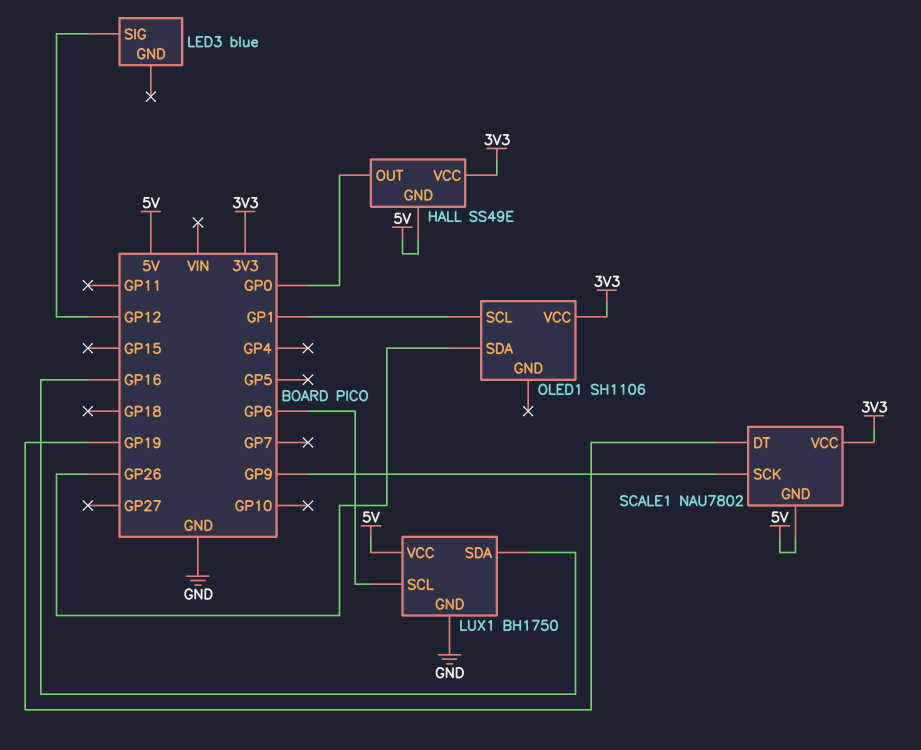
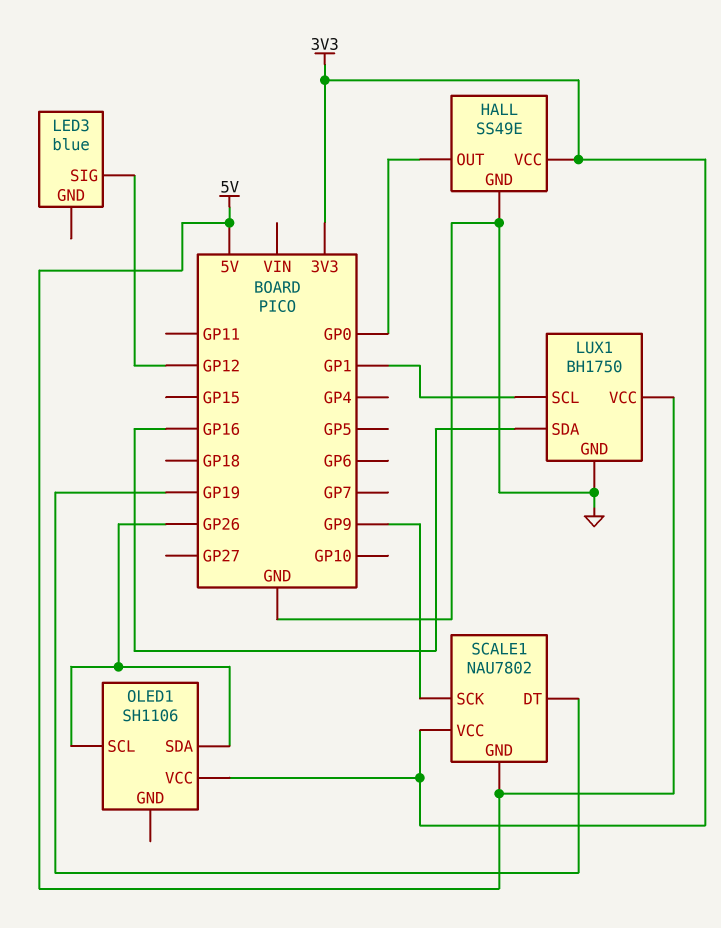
HALL pin GND: 5V -> GND
LUX1 pin SCL: GP6 -> GP1
OLED1 pin SCL: GP1 -> GP26

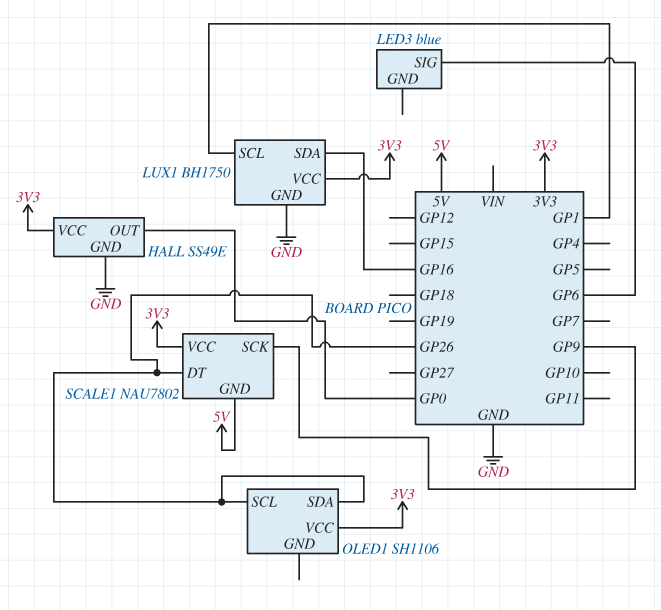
LED3 pin SIG: GP12 -> GP6
LUX1 pin VCC: 5V -> 3V3
SCALE1 pin DT: GP19 -> GP26

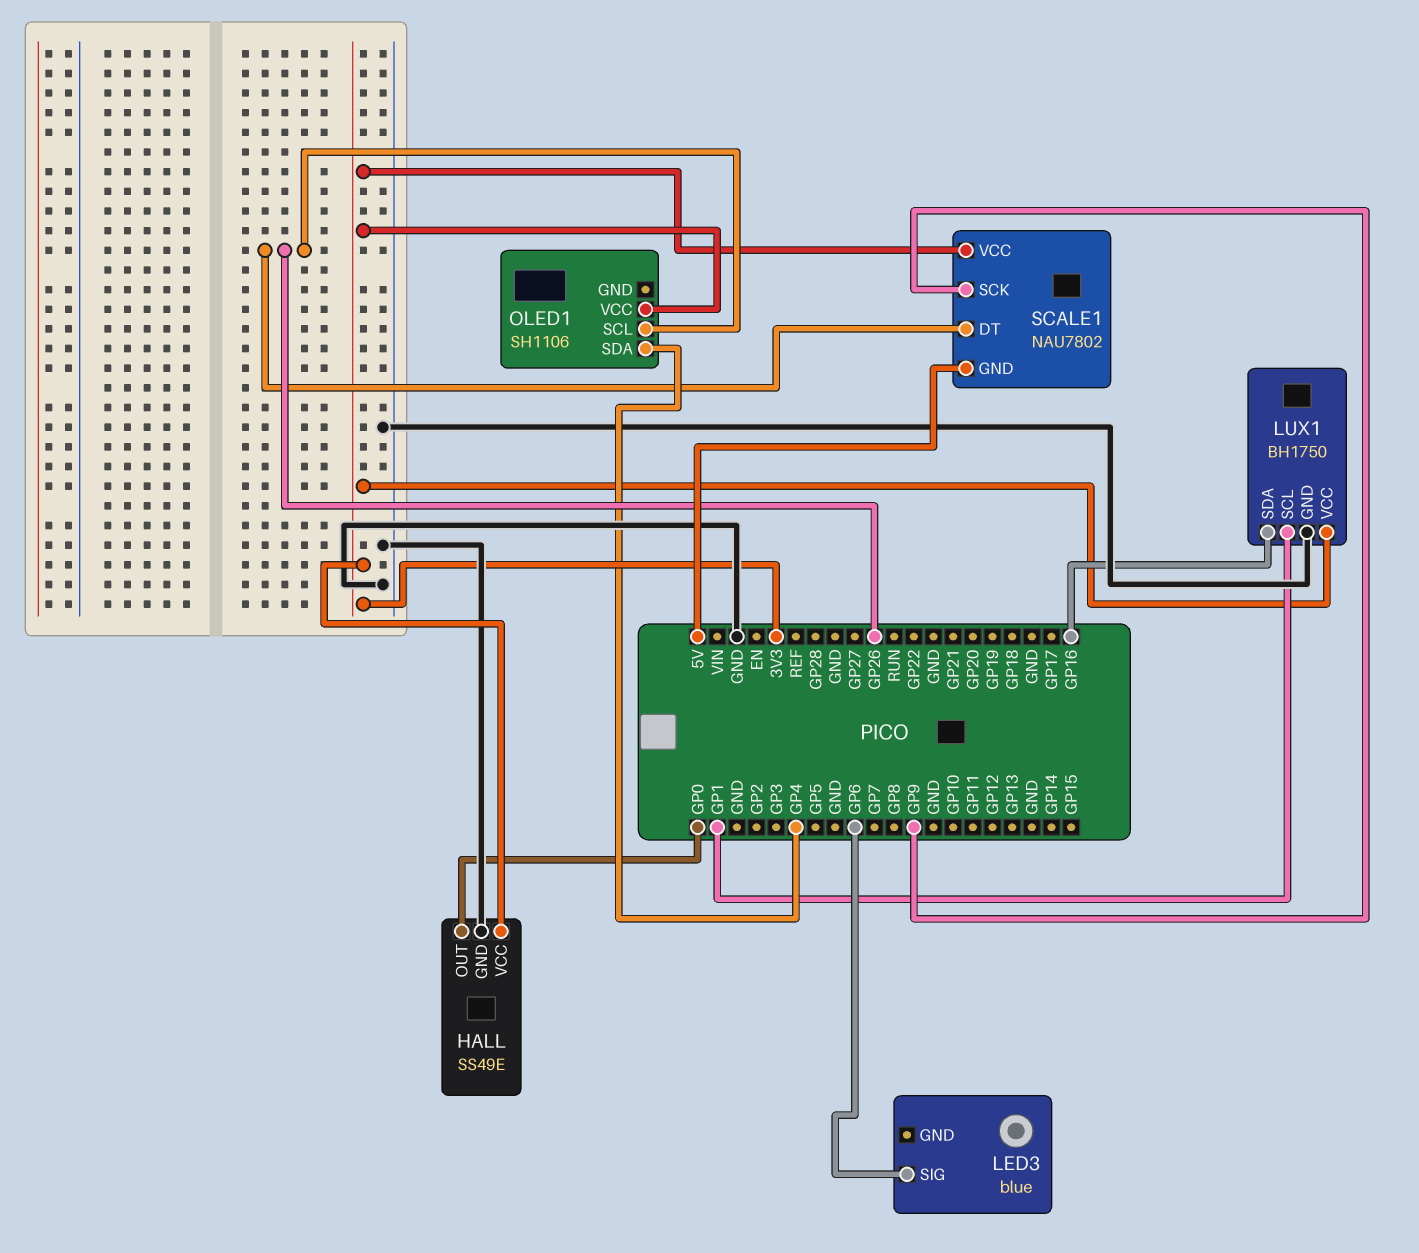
OLED1 pin SDA: GP26 -> GP4

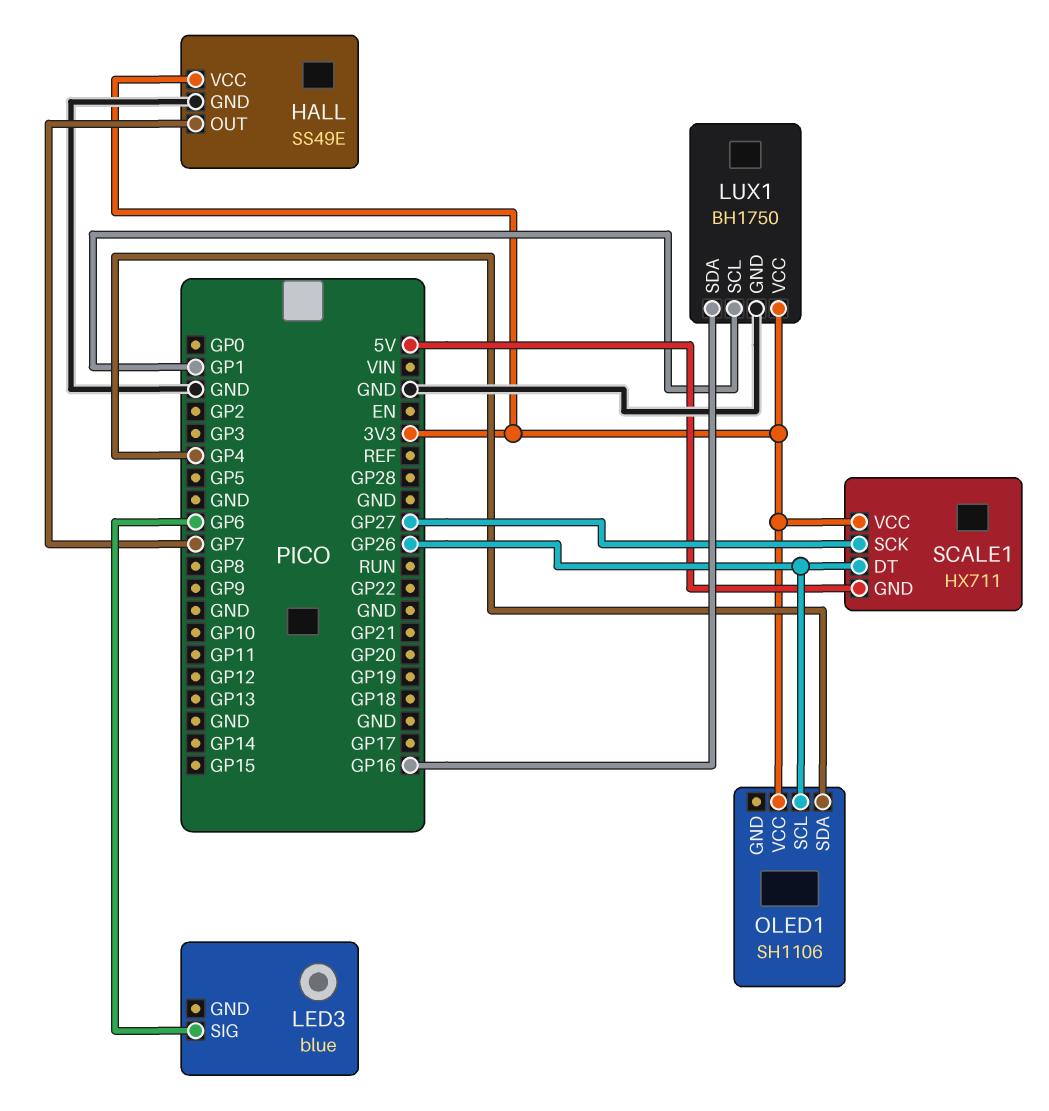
HALL pin OUT: GP0 -> GP7
SCALE1: NAU7802 -> HX711
SCALE1 pin SCK: GP9 -> GP27

